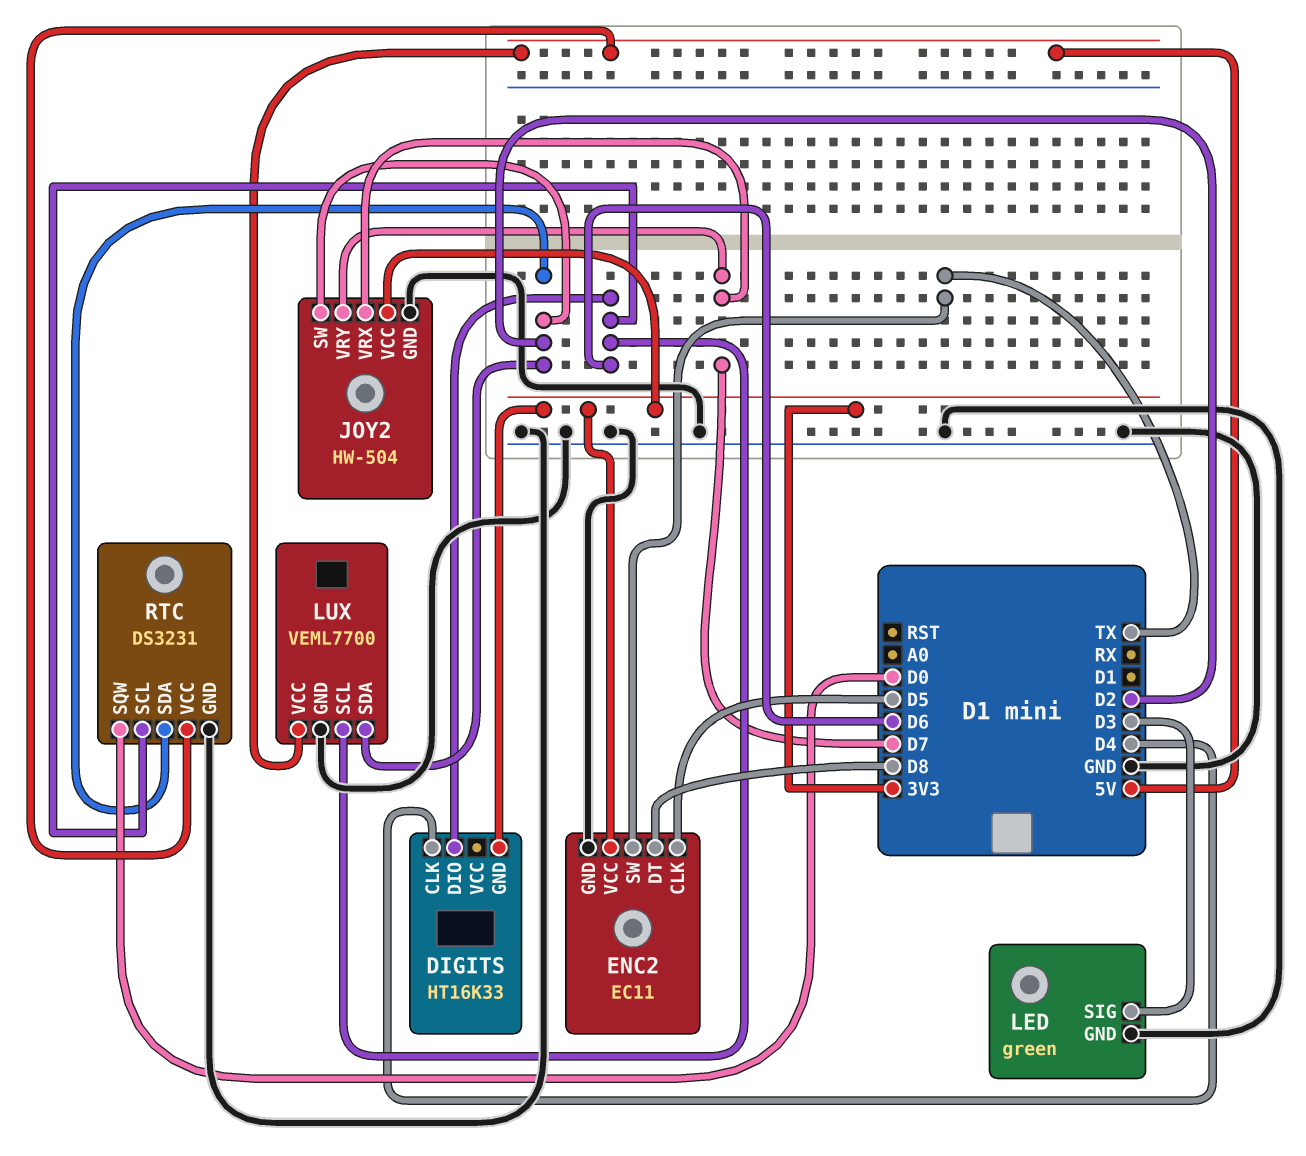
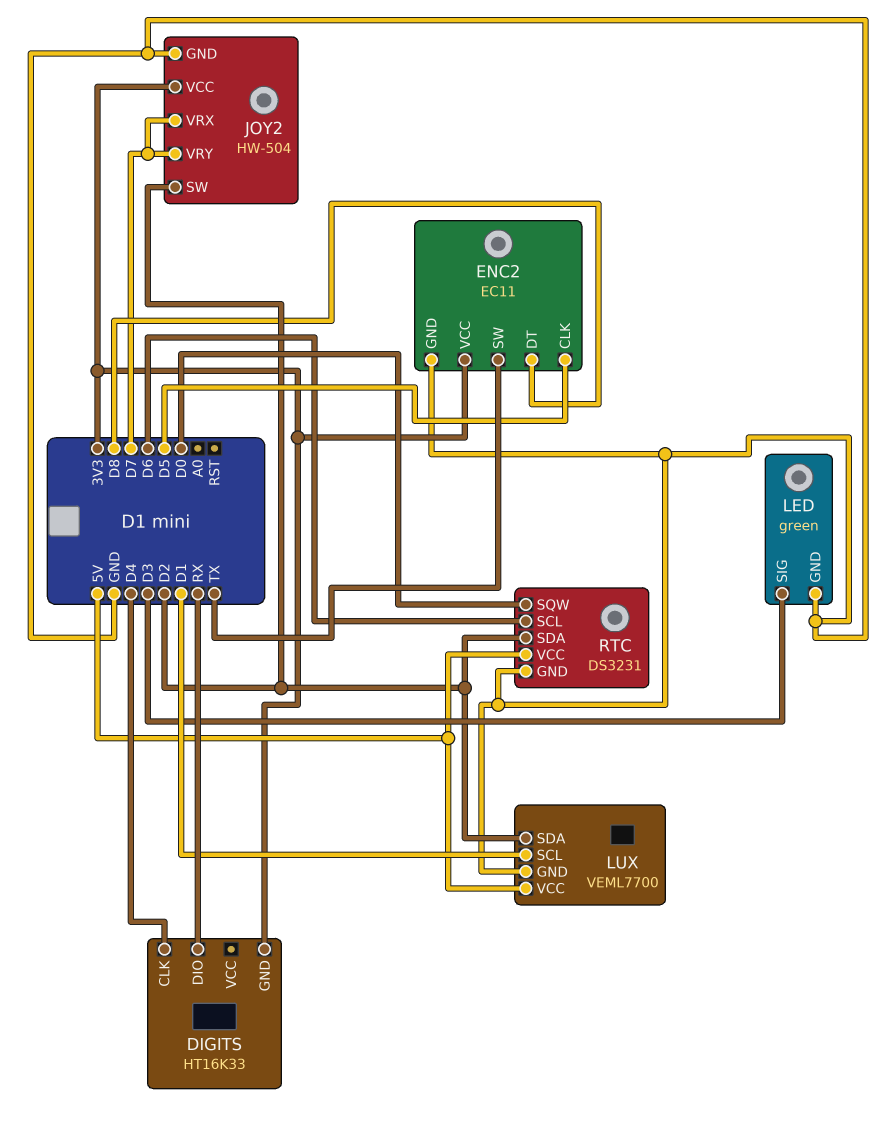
DIGITS pin DIO: D6 -> RX
LUX pin SCL: D6 -> D1

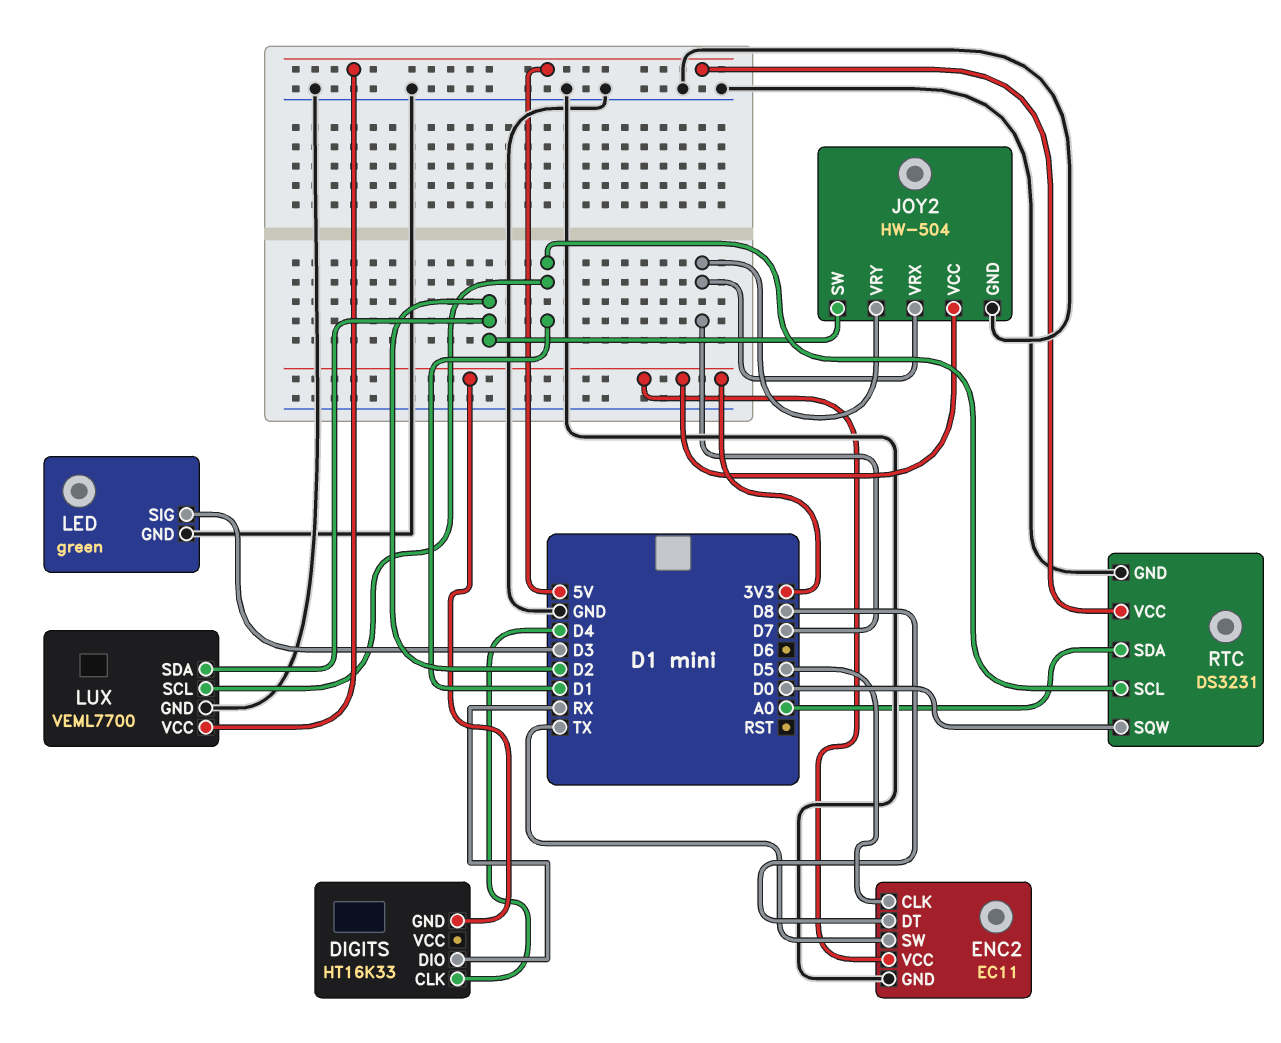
RTC pin SCL: D6 -> D1
RTC pin SDA: D2 -> A0

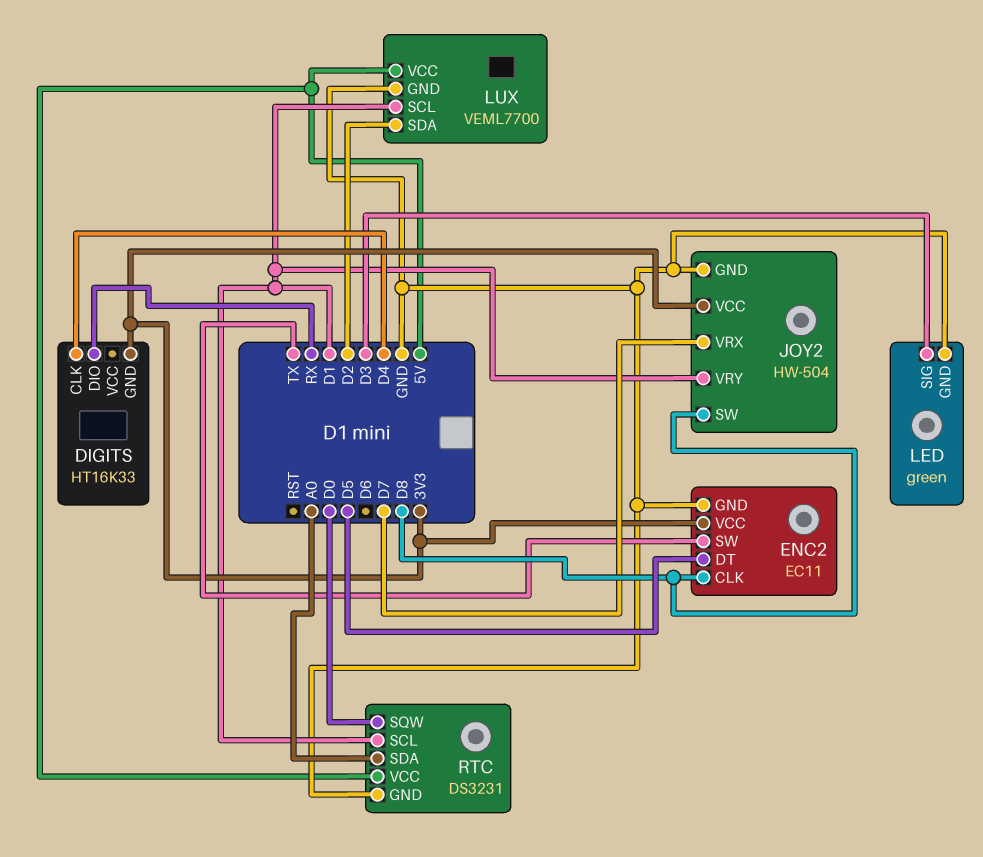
ENC2 pin CLK: D5 -> D8
ENC2 pin DT: D8 -> D5
JOY2 pin SW: D2 -> D8
JOY2 pin VRY: D7 -> D1

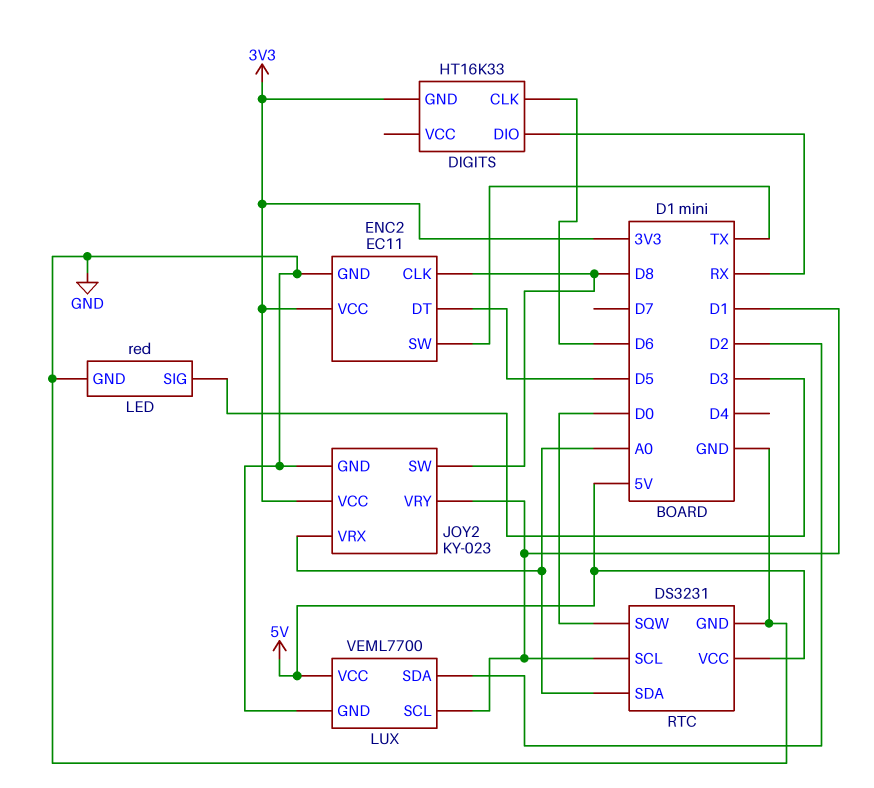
DIGITS pin CLK: D4 -> D6
JOY2: HW-504 -> KY-023
JOY2 pin VRX: D7 -> A0
LED: green -> red

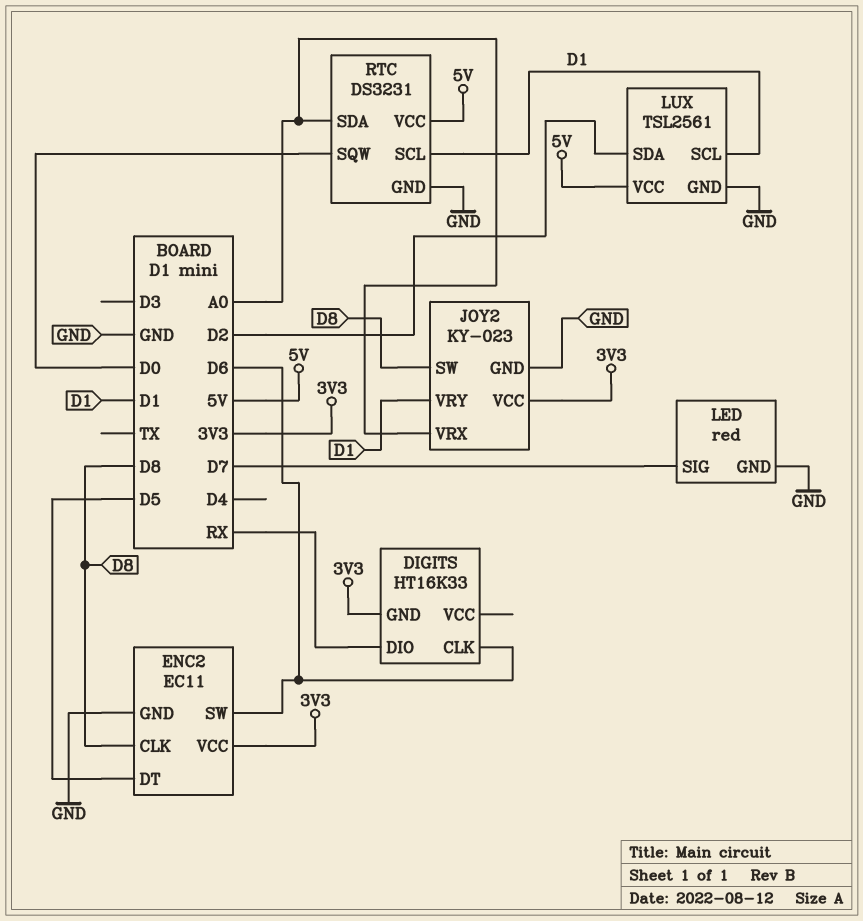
ENC2 pin SW: TX -> D6
LED pin SIG: D3 -> D7
LUX: VEML7700 -> TSL2561

